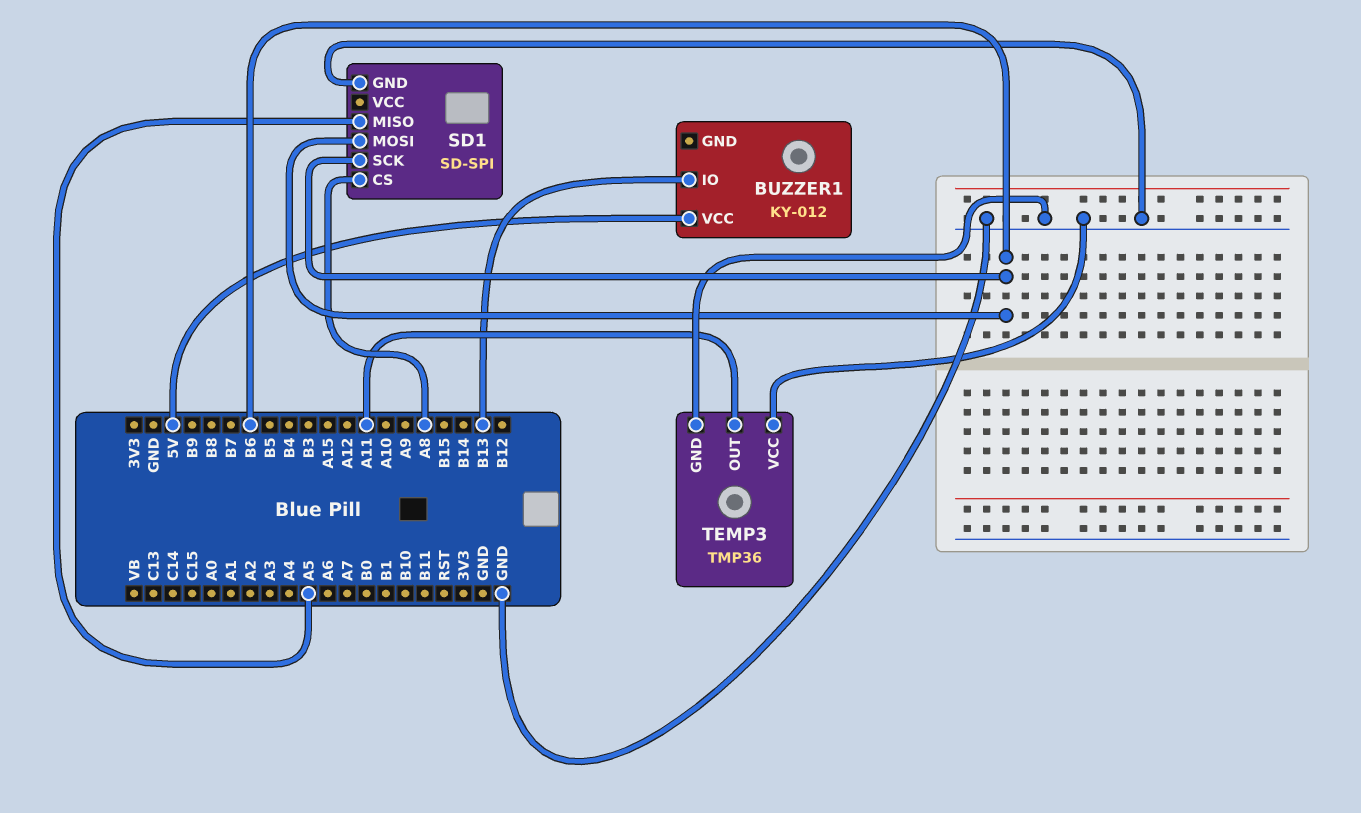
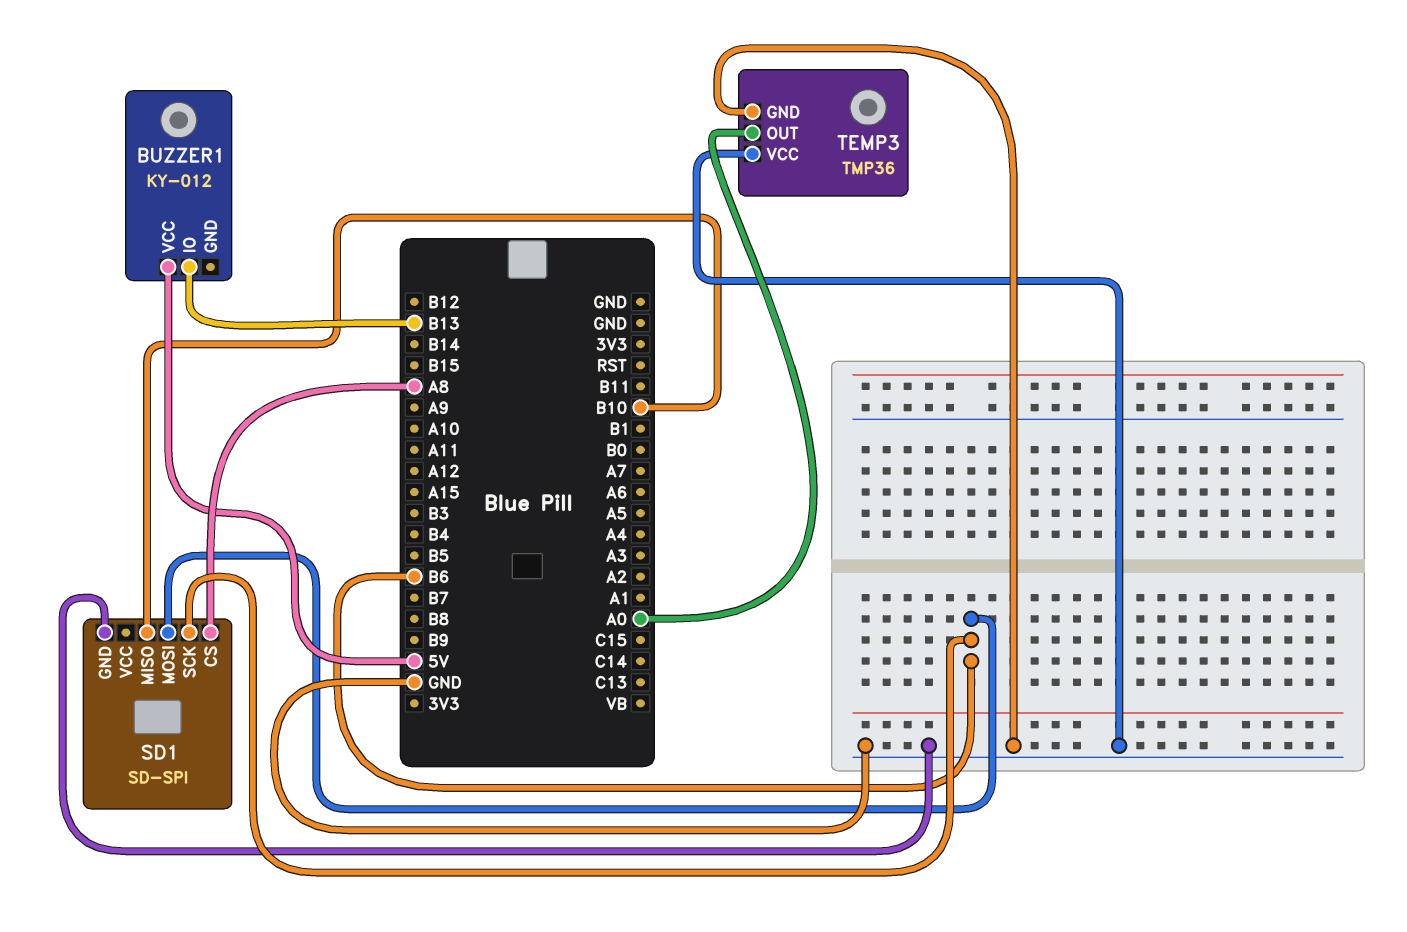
SD1 pin MISO: A5 -> B10
TEMP3 pin OUT: A11 -> A0

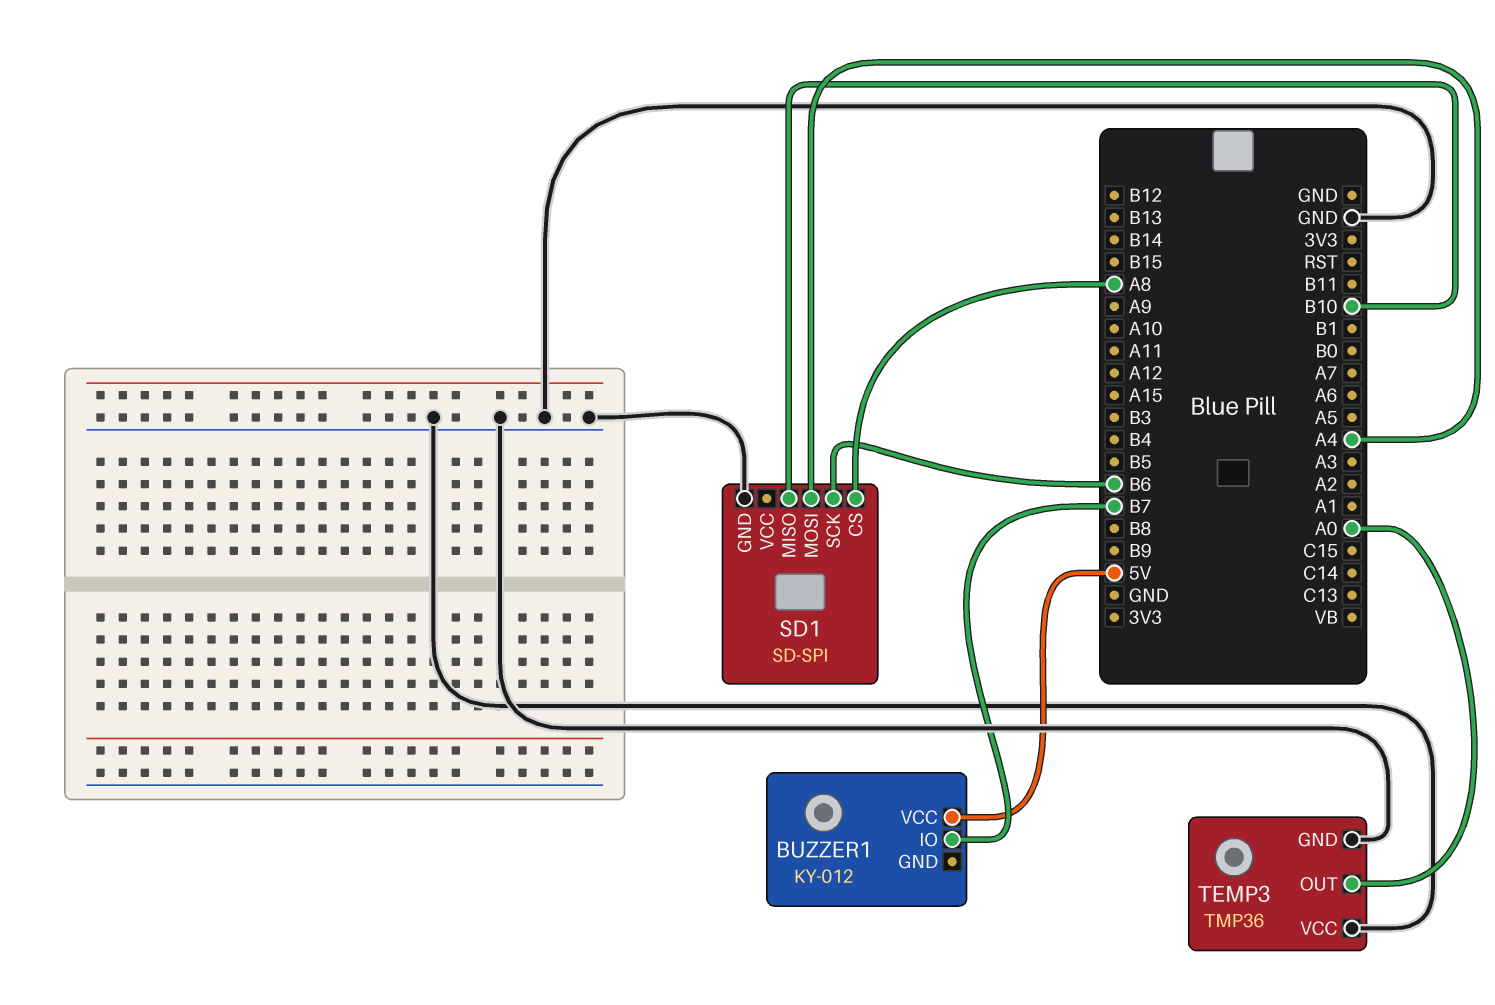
BUZZER1 pin IO: B13 -> B7
SD1 pin MOSI: B6 -> A4

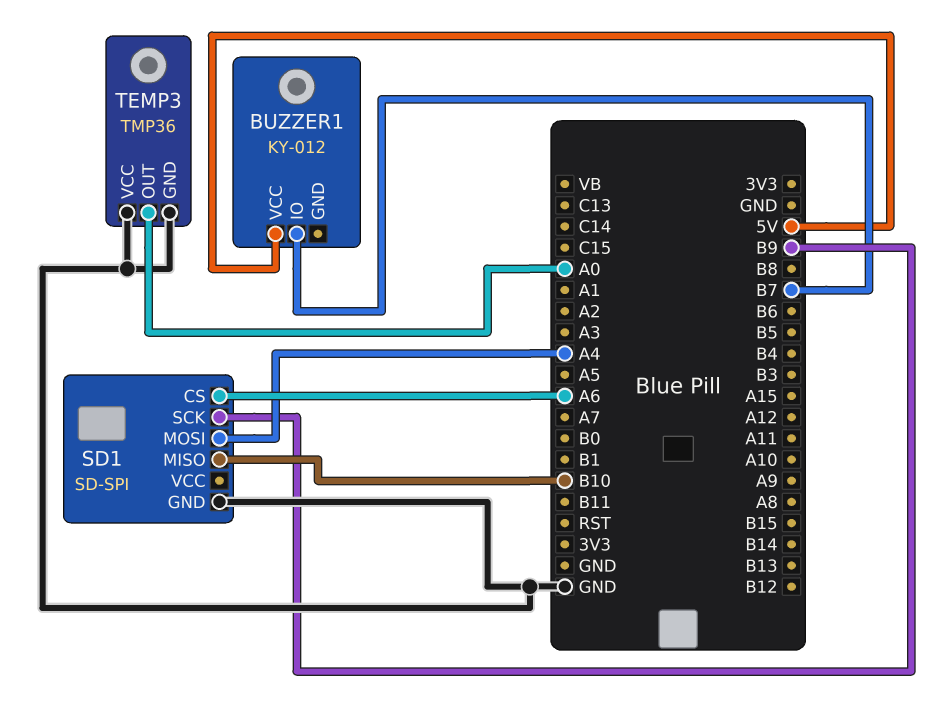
SD1 pin CS: A8 -> A6
SD1 pin SCK: B6 -> B9

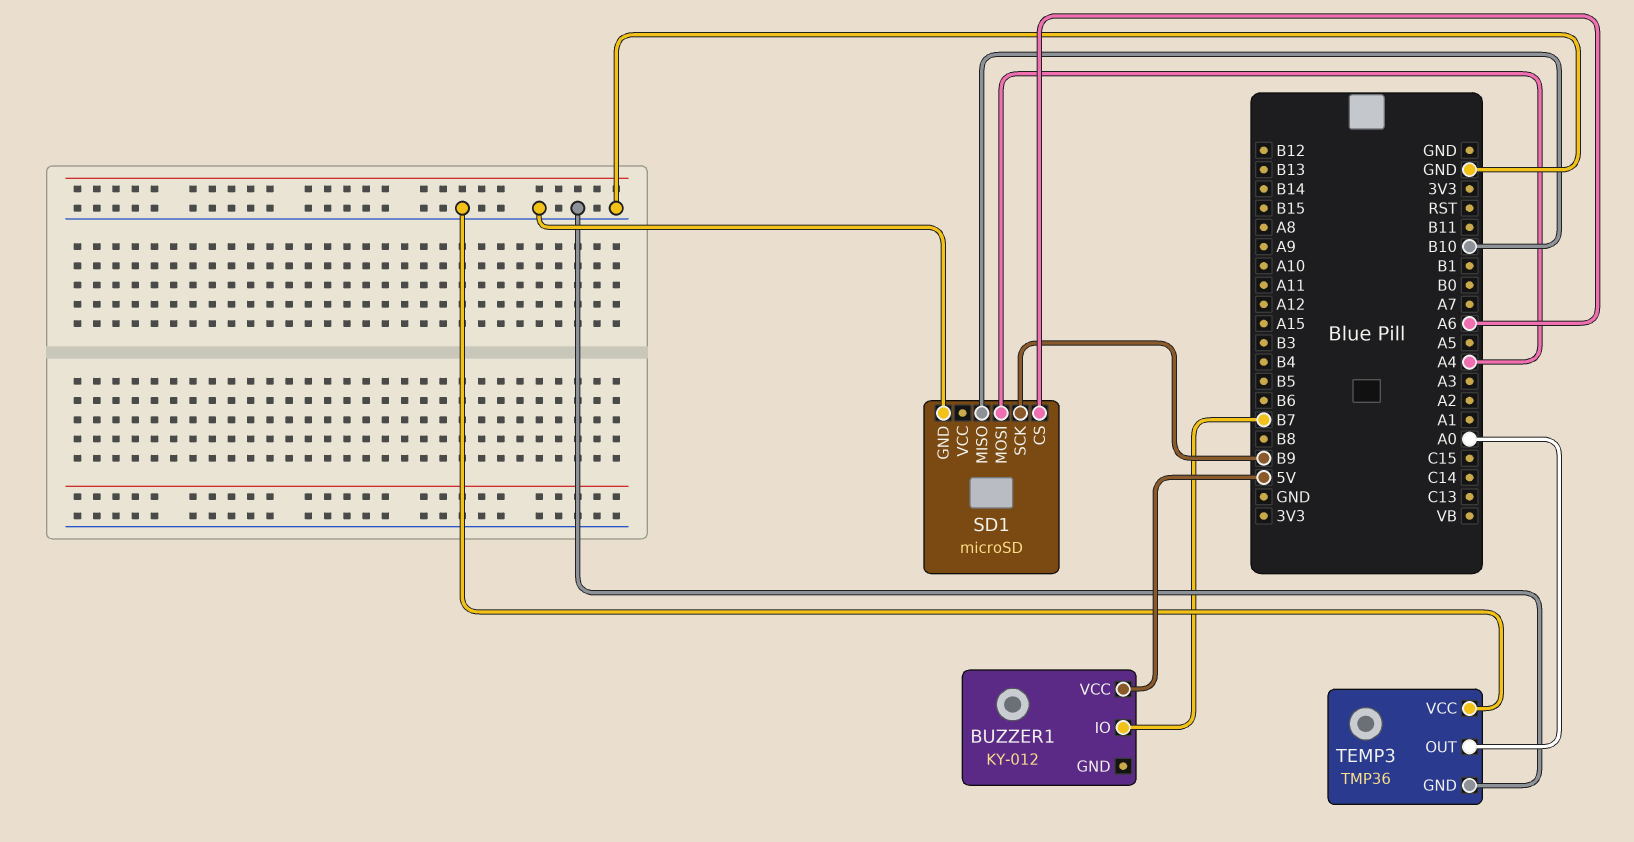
SD1: SD-SPI -> microSD

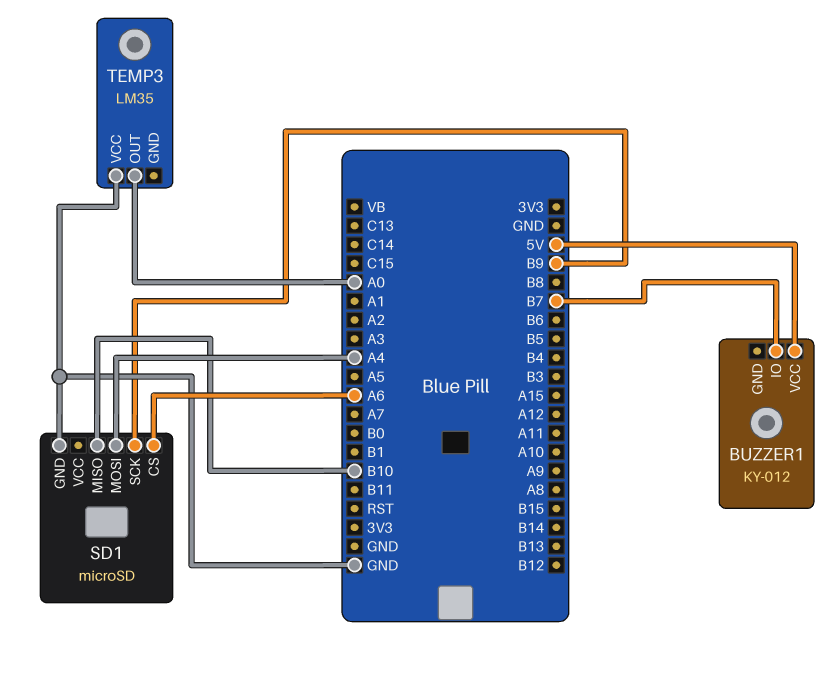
TEMP3: TMP36 -> LM35
TEMP3 pin GND: GND -> none

